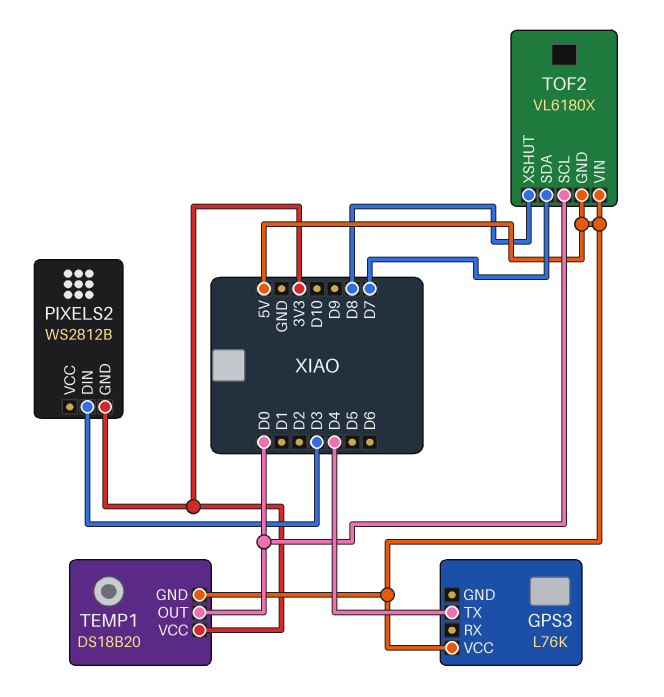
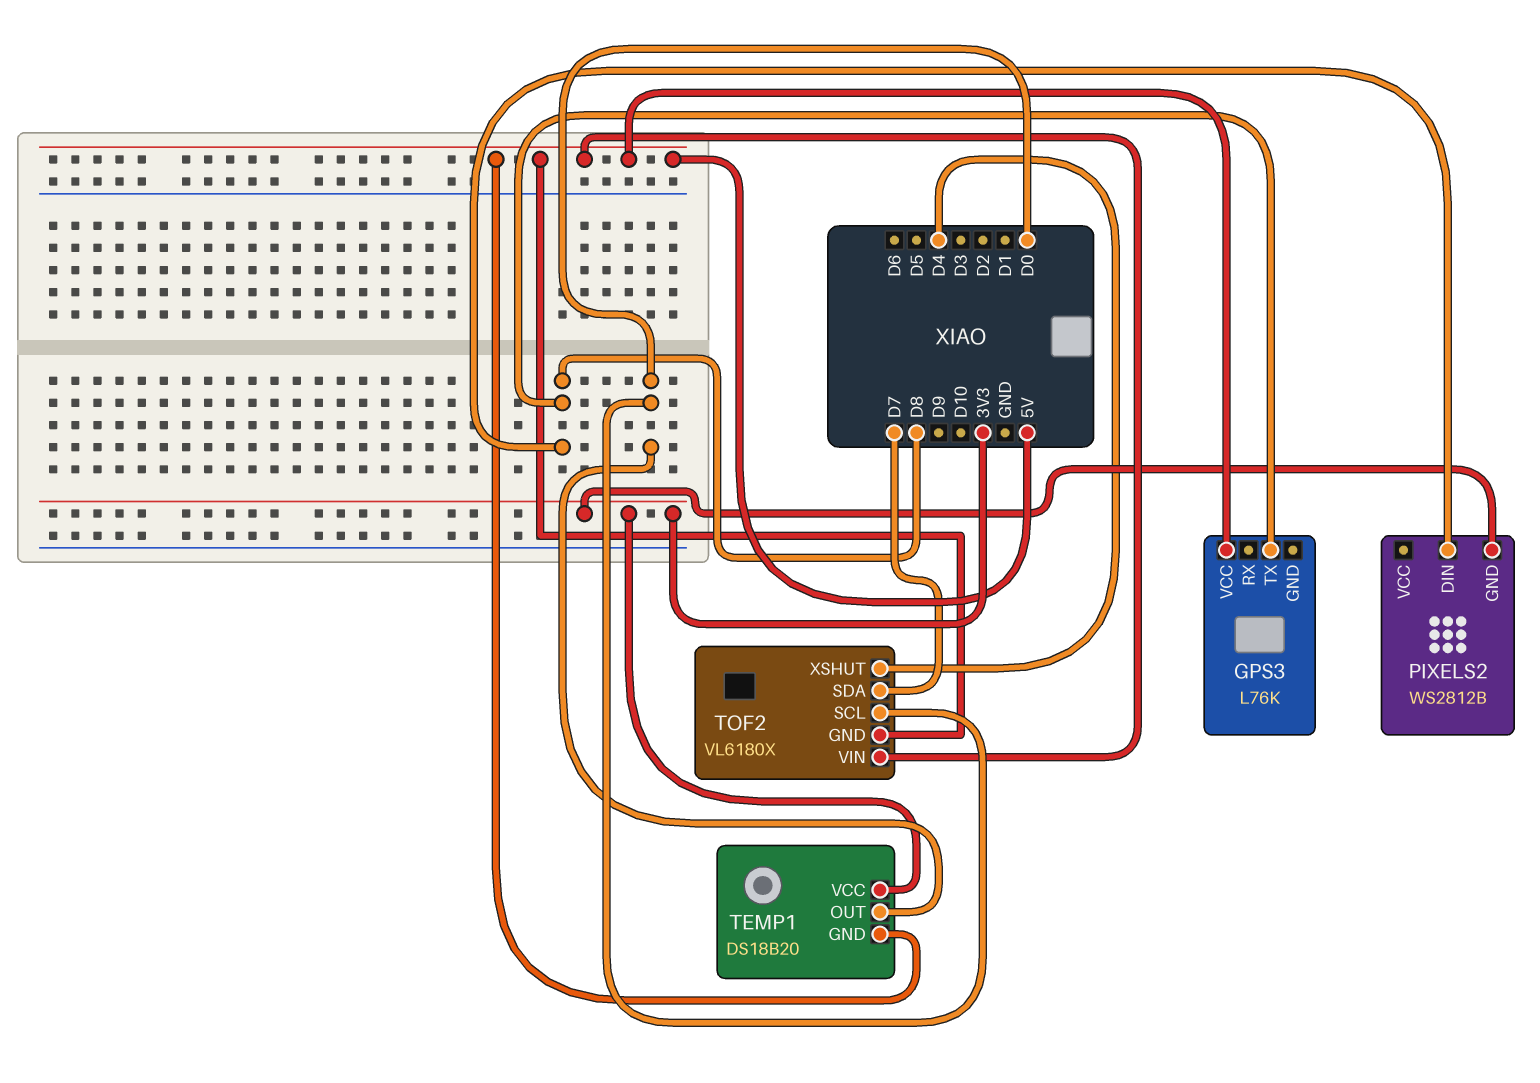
GPS3 pin TX: D4 -> D8
PIXELS2 pin DIN: D3 -> D8
TOF2 pin XSHUT: D8 -> D4

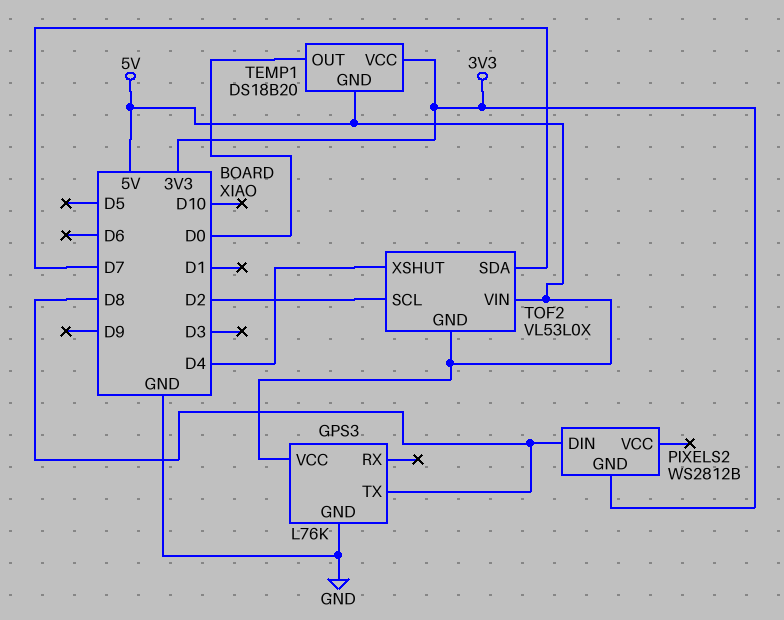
GPS3 pin GND: none -> GND
TOF2: VL6180X -> VL53L0X
TOF2 pin SCL: D0 -> D2

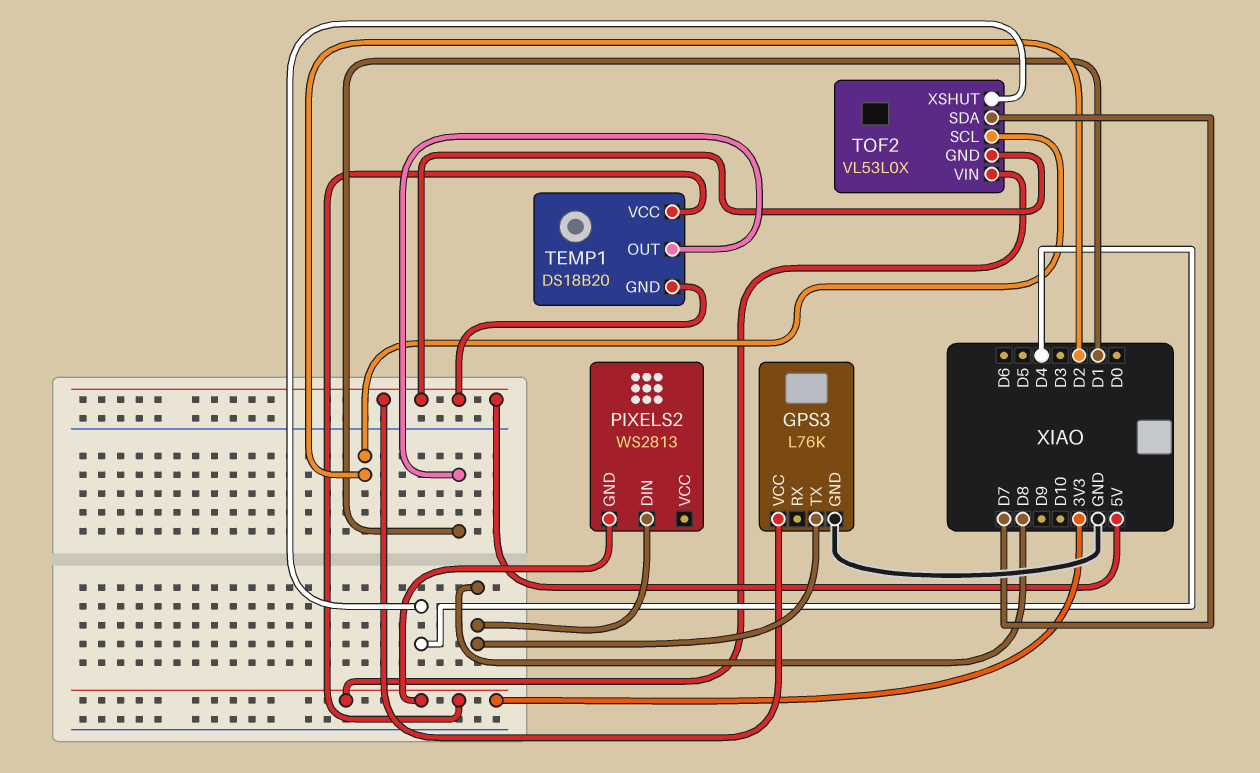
PIXELS2: WS2812B -> WS2813
TEMP1 pin OUT: D0 -> D1
TOF2 pin VIN: 5V -> 3V3

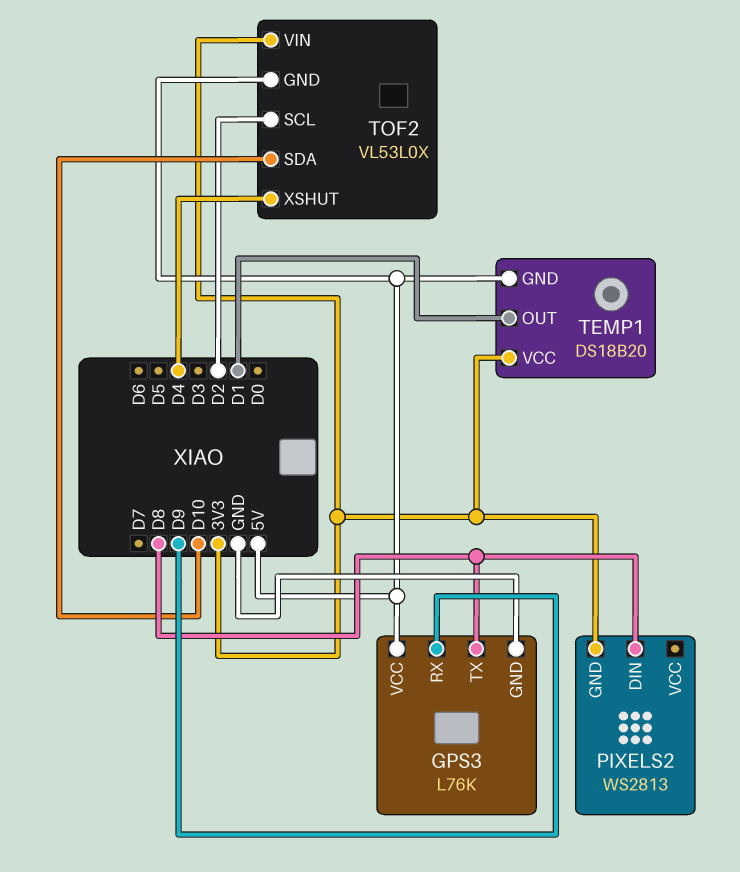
GPS3 pin RX: none -> D9
TOF2 pin SDA: D7 -> D10

